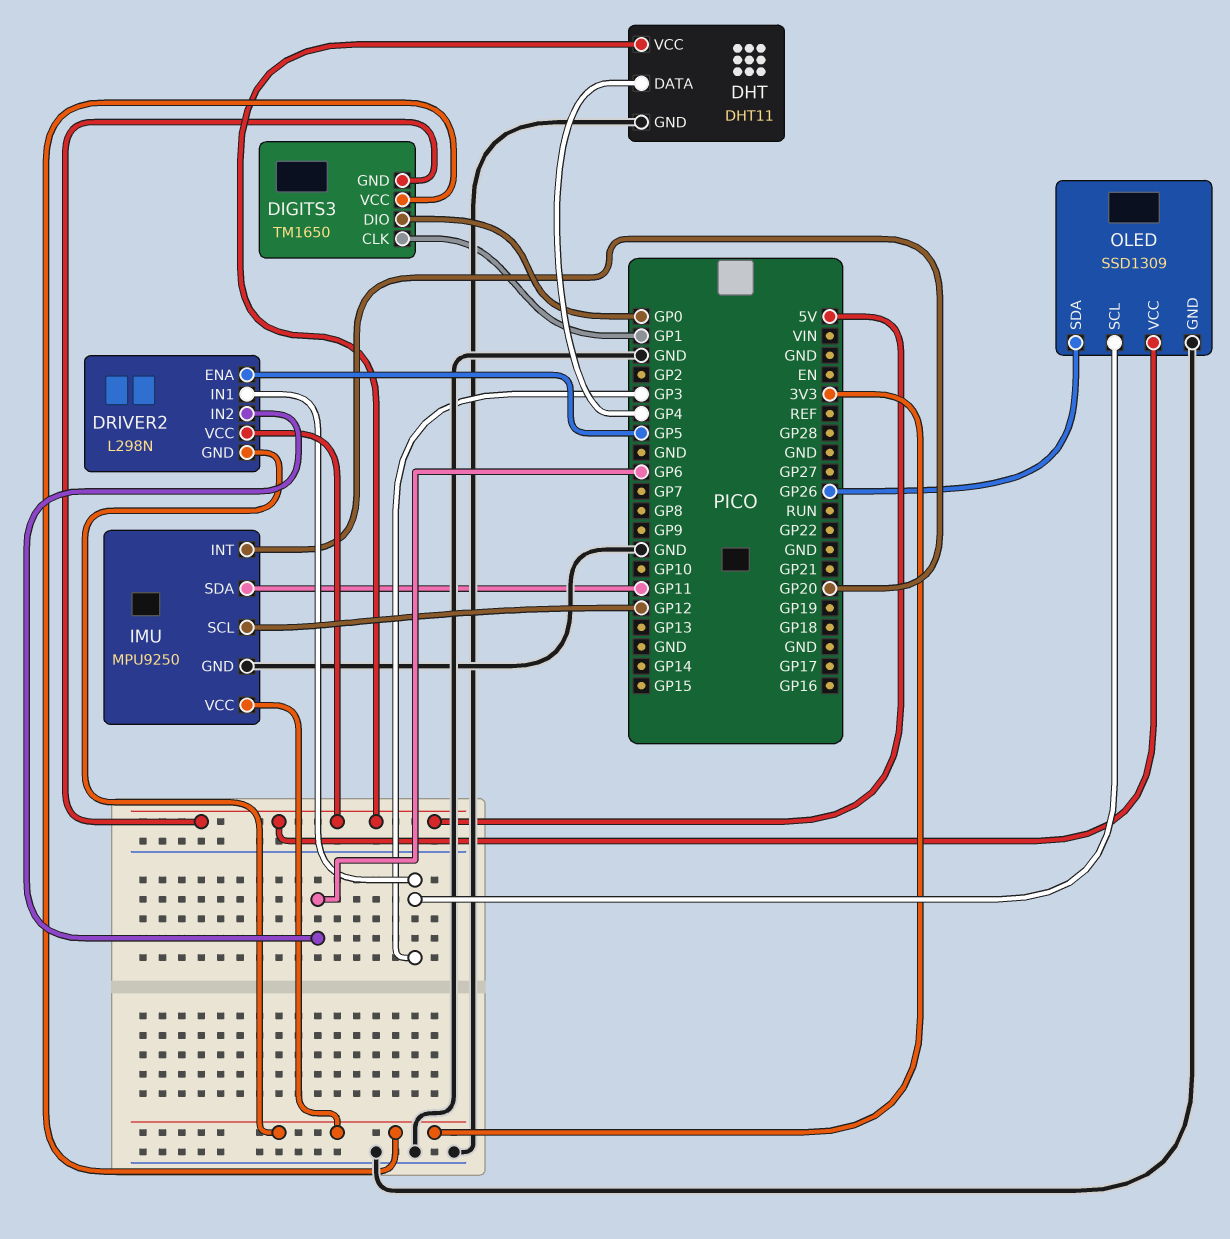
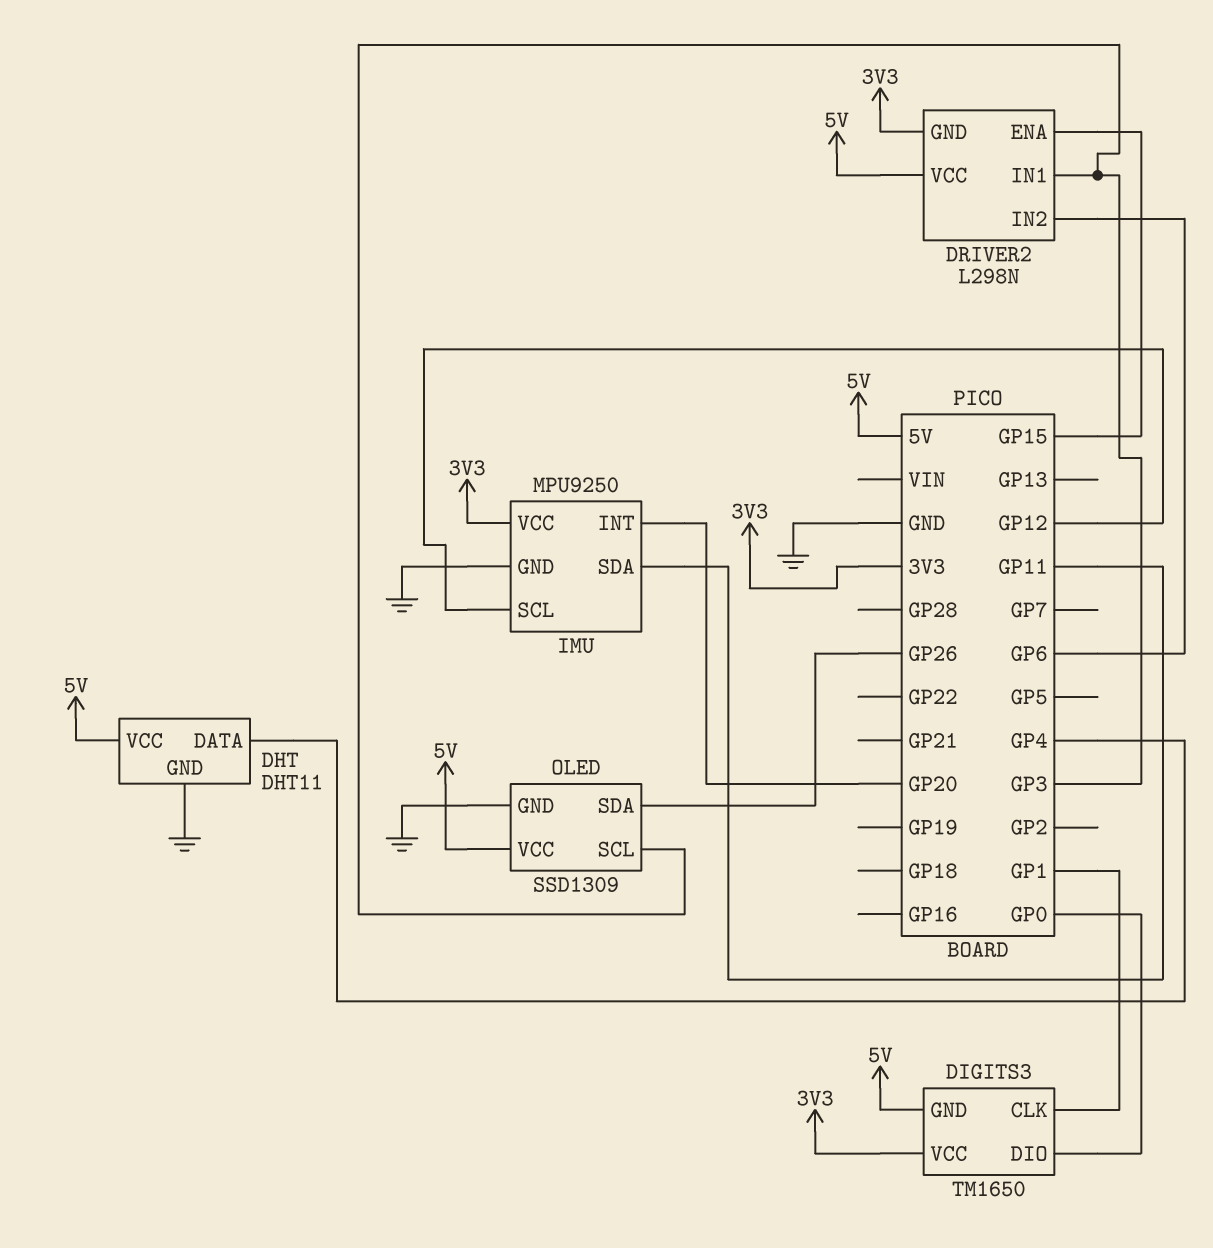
DRIVER2 pin ENA: GP5 -> GP15

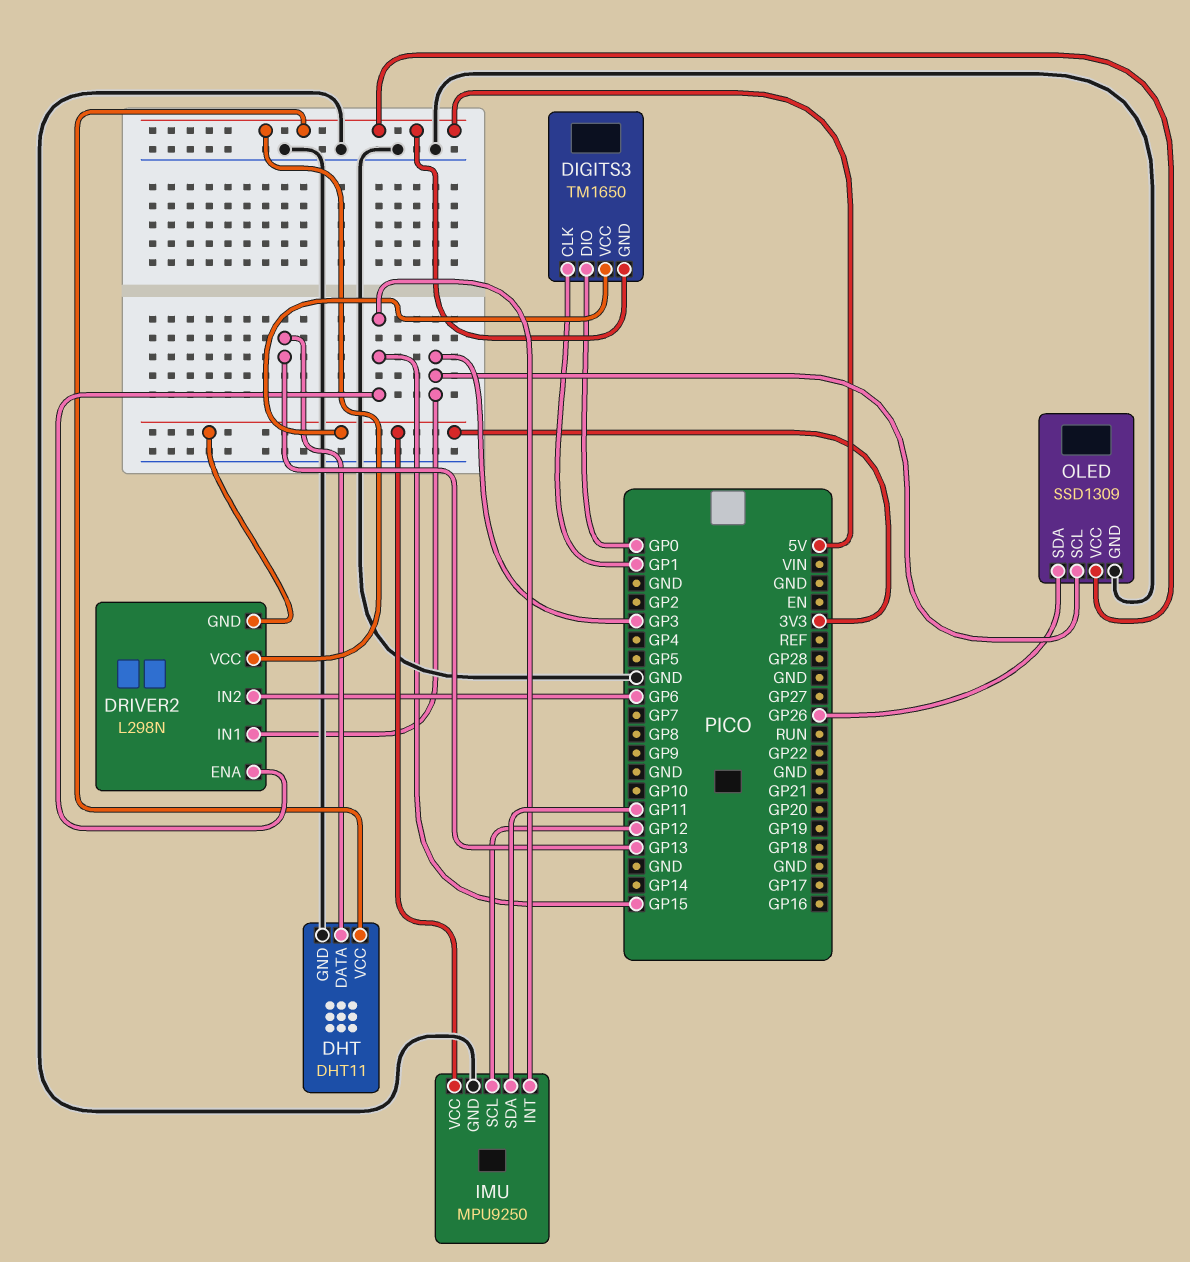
DHT pin DATA: GP4 -> GP13
IMU pin INT: GP20 -> GP15

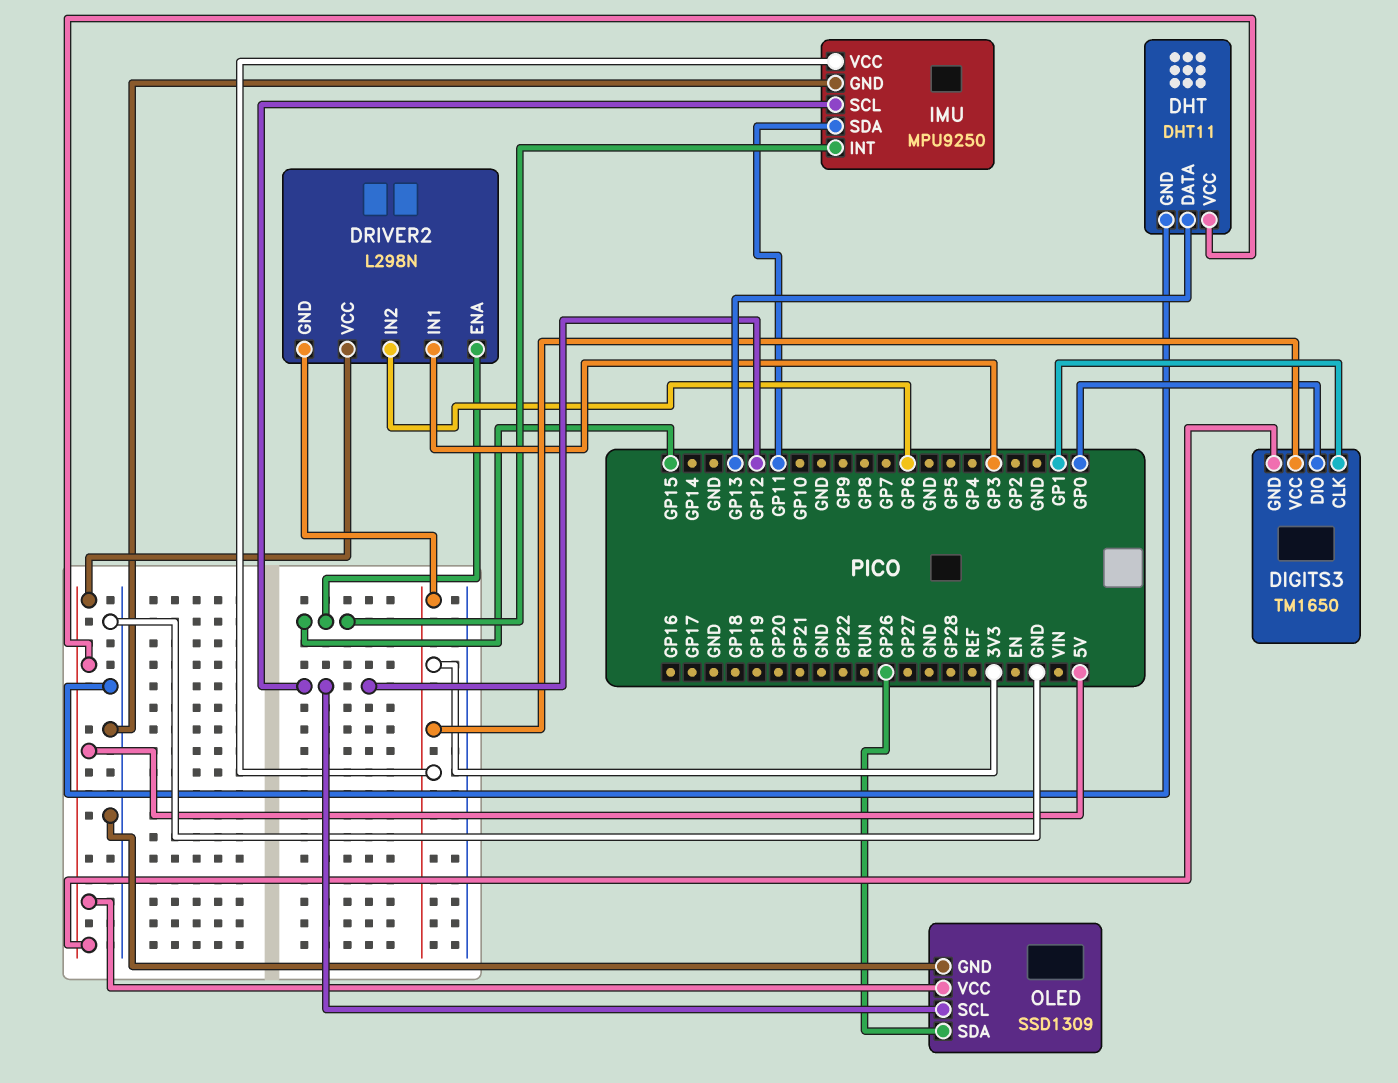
OLED pin SCL: GP3 -> GP12

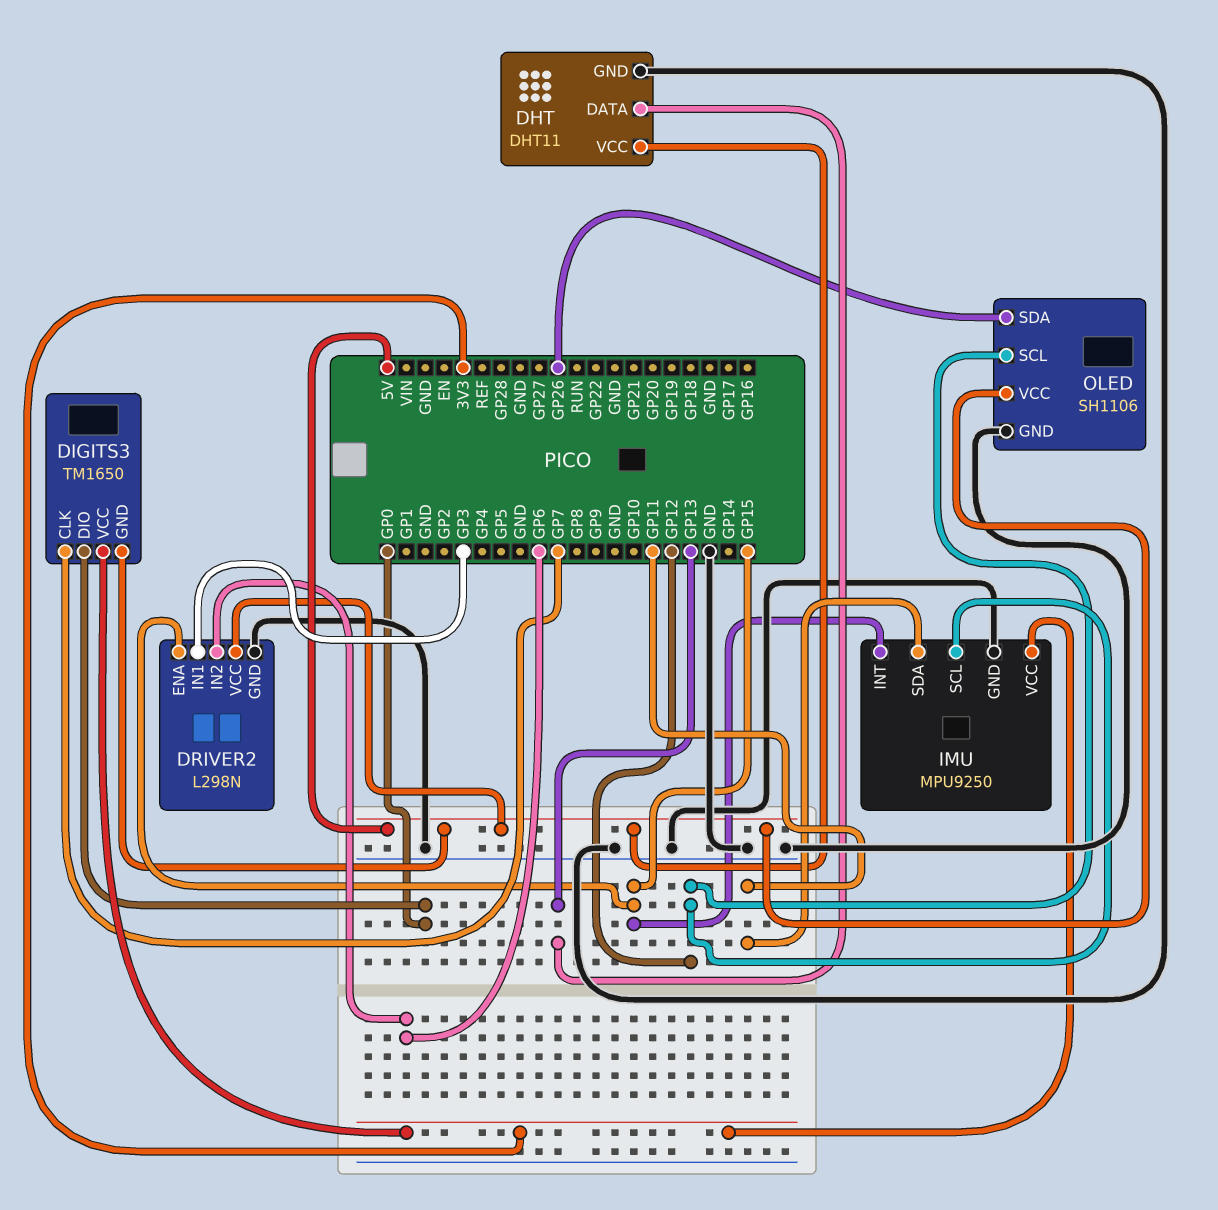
DIGITS3 pin CLK: GP1 -> GP7
DRIVER2 pin GND: 3V3 -> GND
OLED: SSD1309 -> SH1106

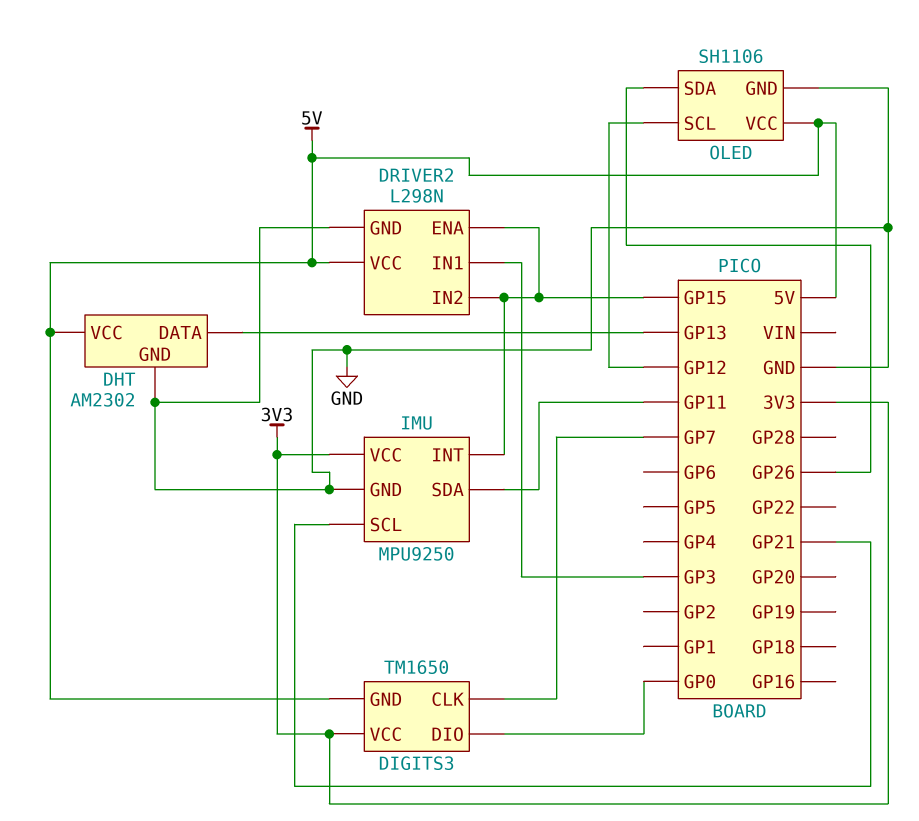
DHT: DHT11 -> AM2302
DRIVER2 pin IN2: GP6 -> GP15
IMU pin SCL: GP12 -> GP21

